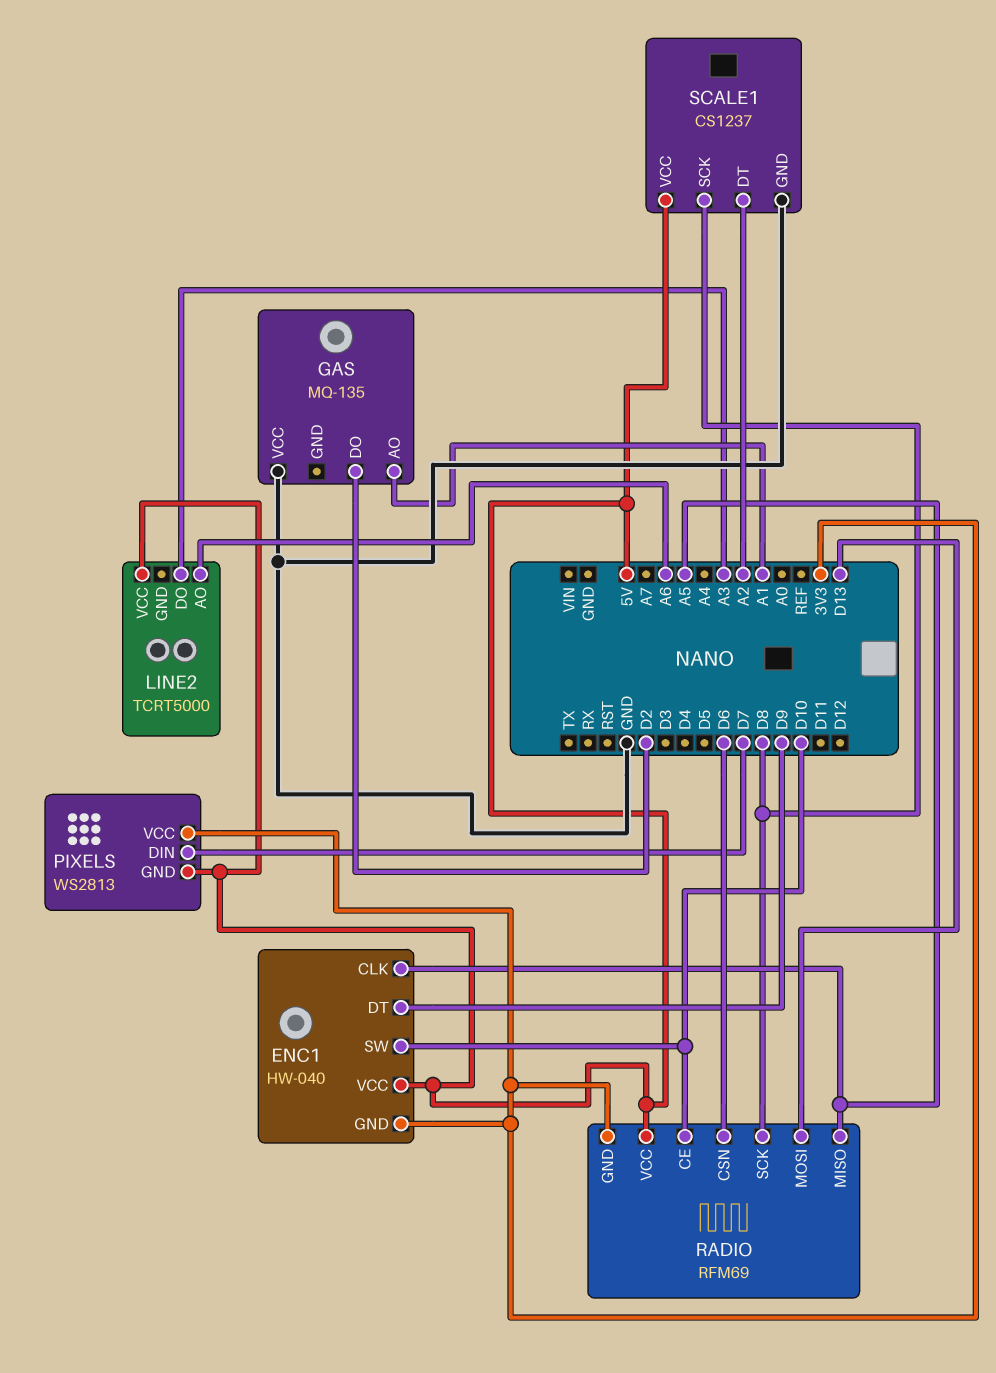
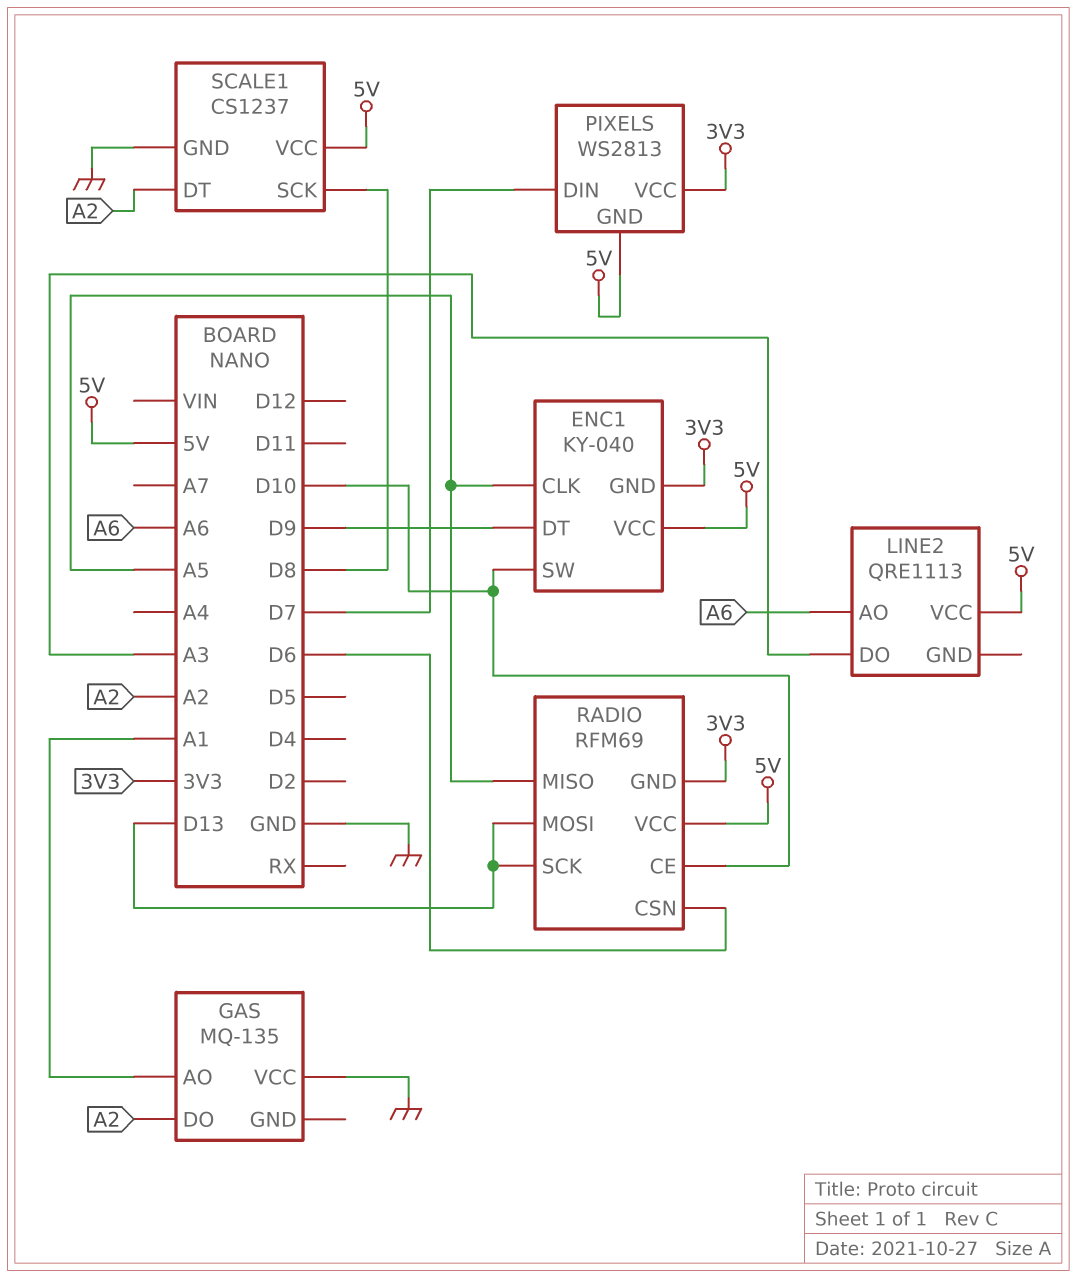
ENC1: HW-040 -> KY-040
GAS pin DO: D2 -> A2
LINE2: TCRT5000 -> QRE1113
RADIO pin SCK: D8 -> D13

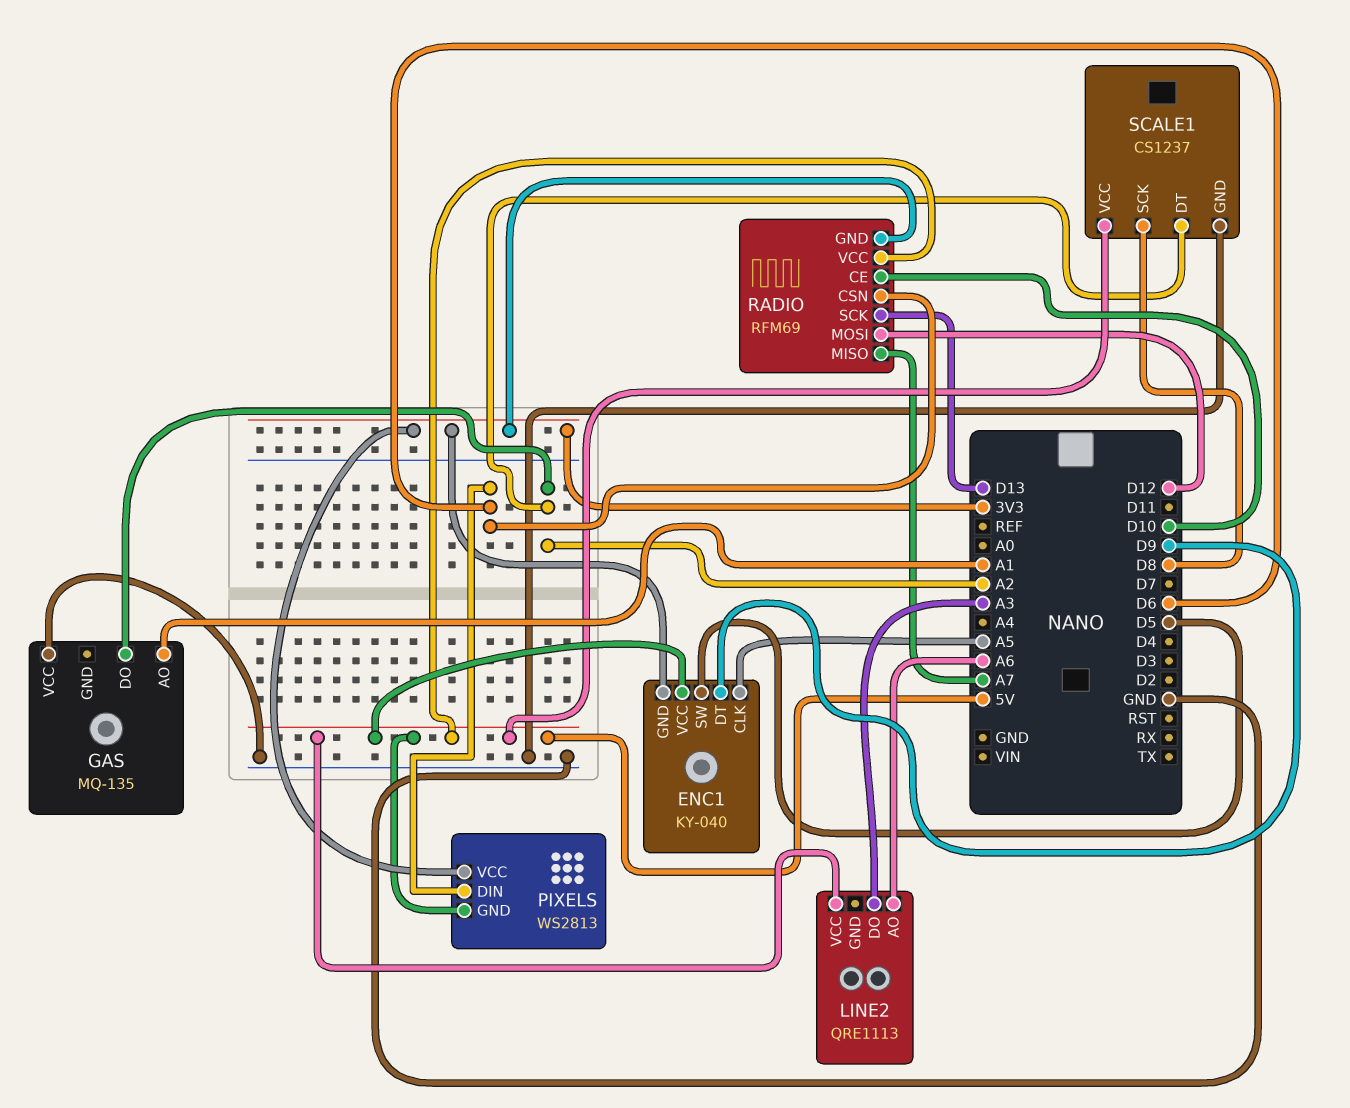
ENC1 pin SW: D10 -> D5
PIXELS pin DIN: D7 -> D6
RADIO pin MISO: A5 -> A7
RADIO pin MOSI: D13 -> D12

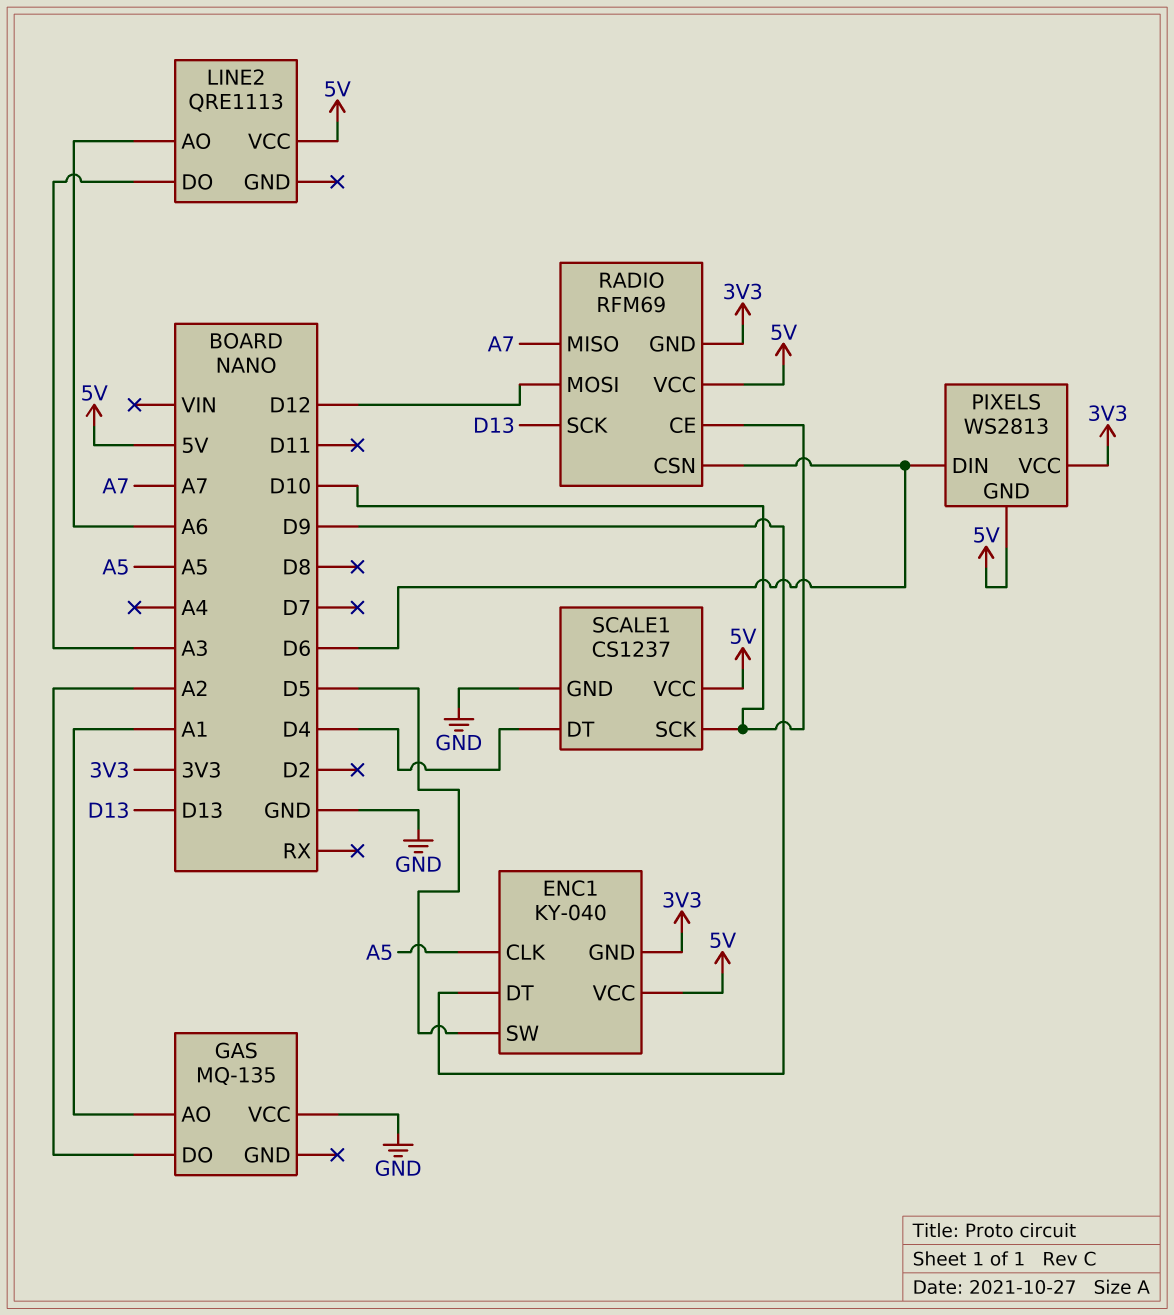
SCALE1 pin DT: A2 -> D4
SCALE1 pin SCK: D8 -> D10

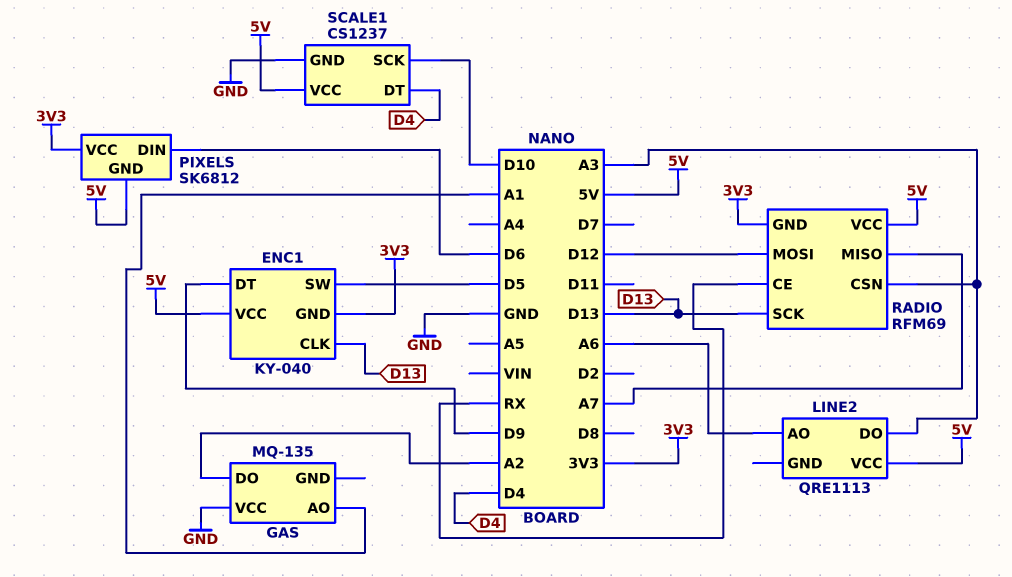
ENC1 pin CLK: A5 -> D13
PIXELS: WS2813 -> SK6812
RADIO pin CE: D10 -> RX
RADIO pin CSN: D6 -> A3

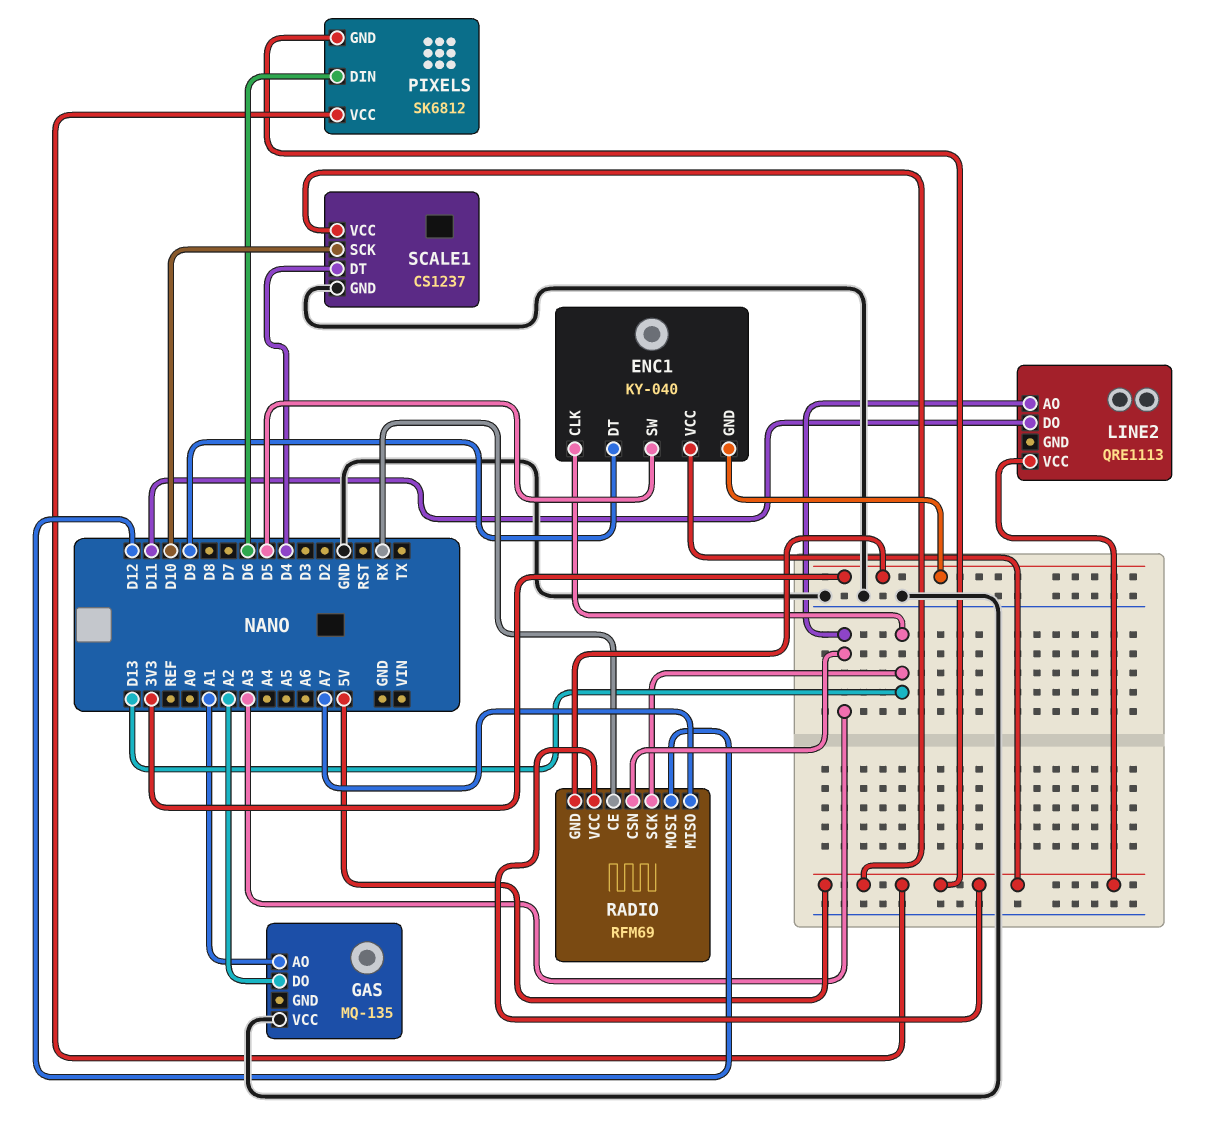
LINE2 pin AO: A6 -> A3
LINE2 pin DO: A3 -> D11
PIXELS pin VCC: 3V3 -> 5V

